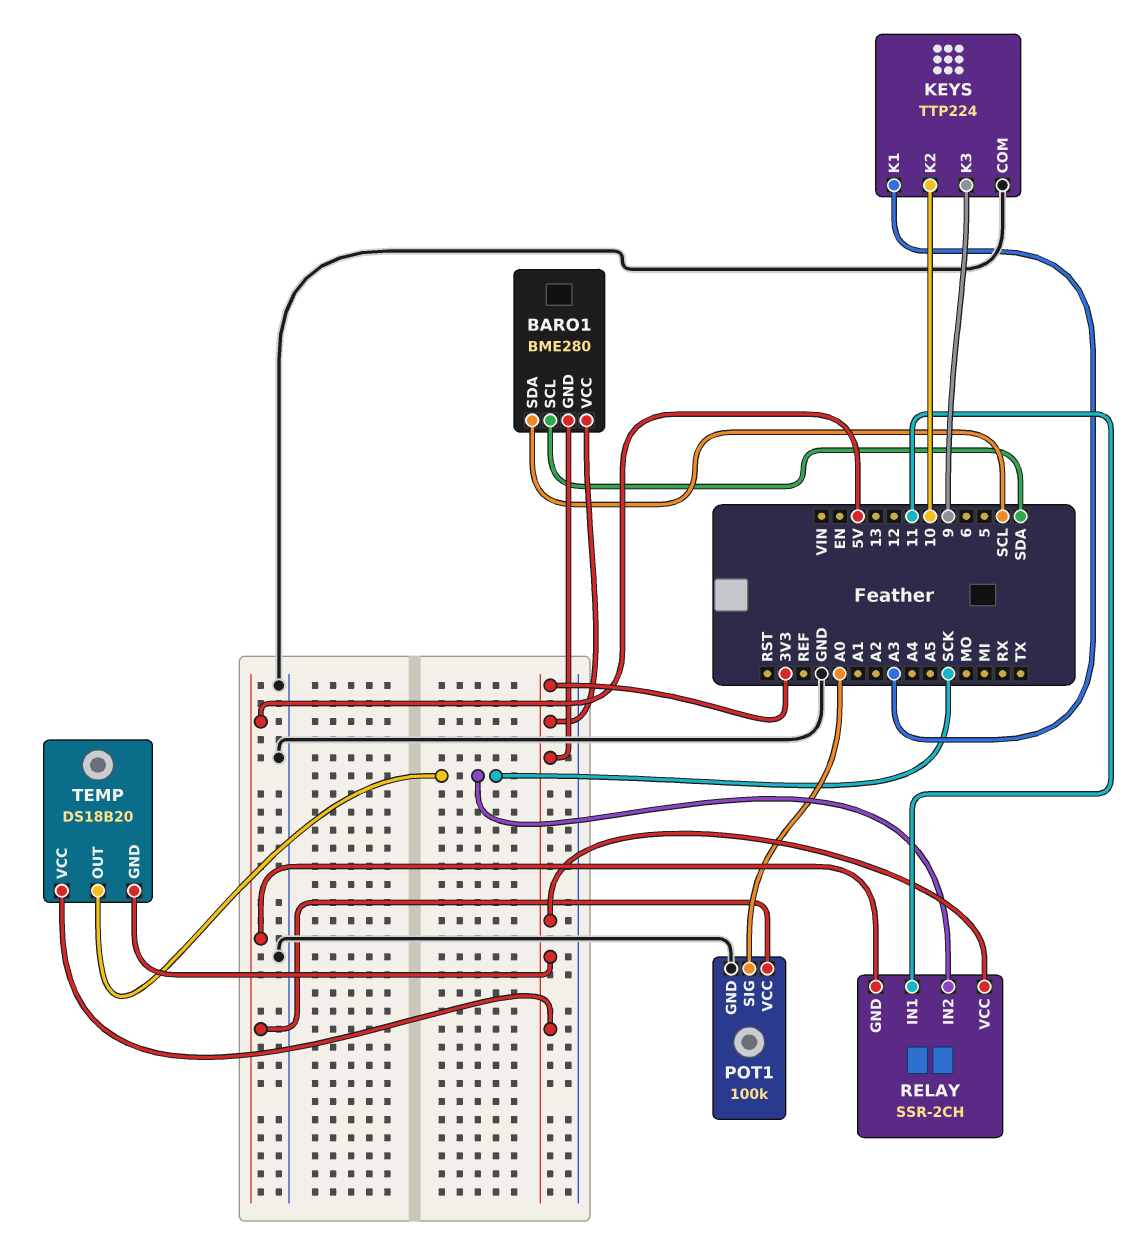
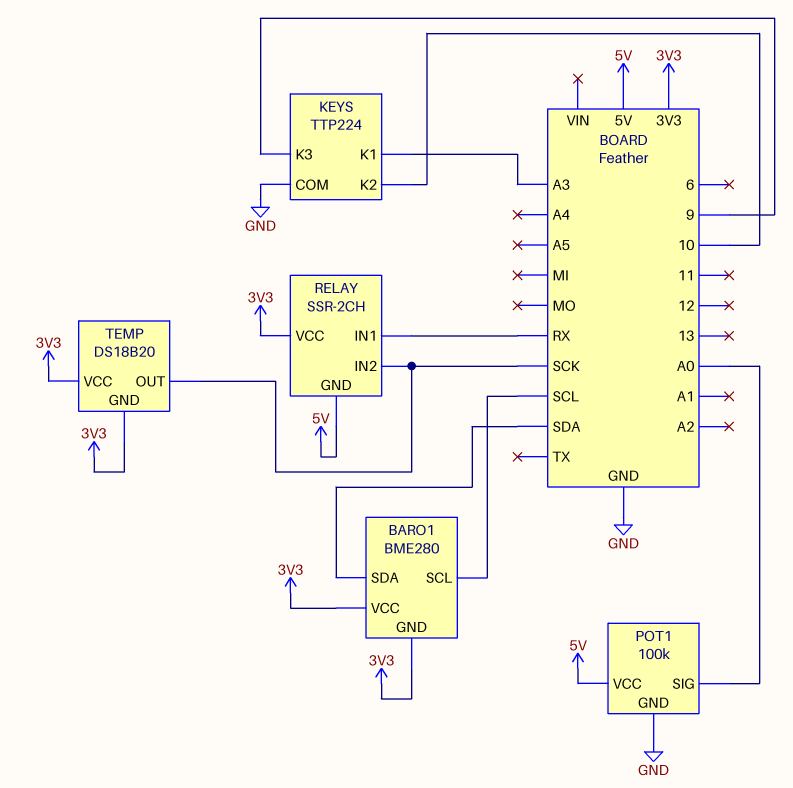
BARO1 pin SCL: SDA -> SCL
BARO1 pin SDA: SCL -> SDA
RELAY pin IN1: 11 -> RX

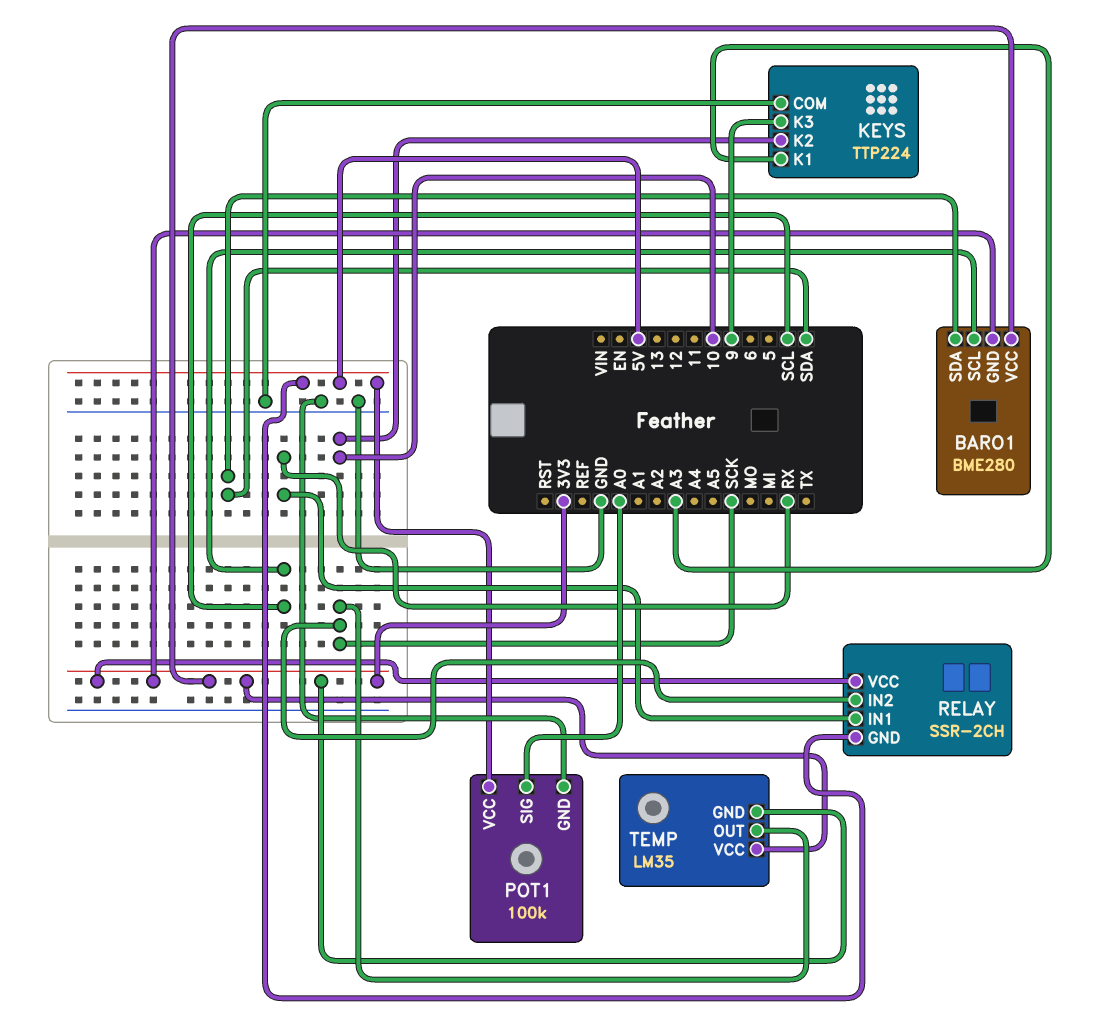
TEMP: DS18B20 -> LM35

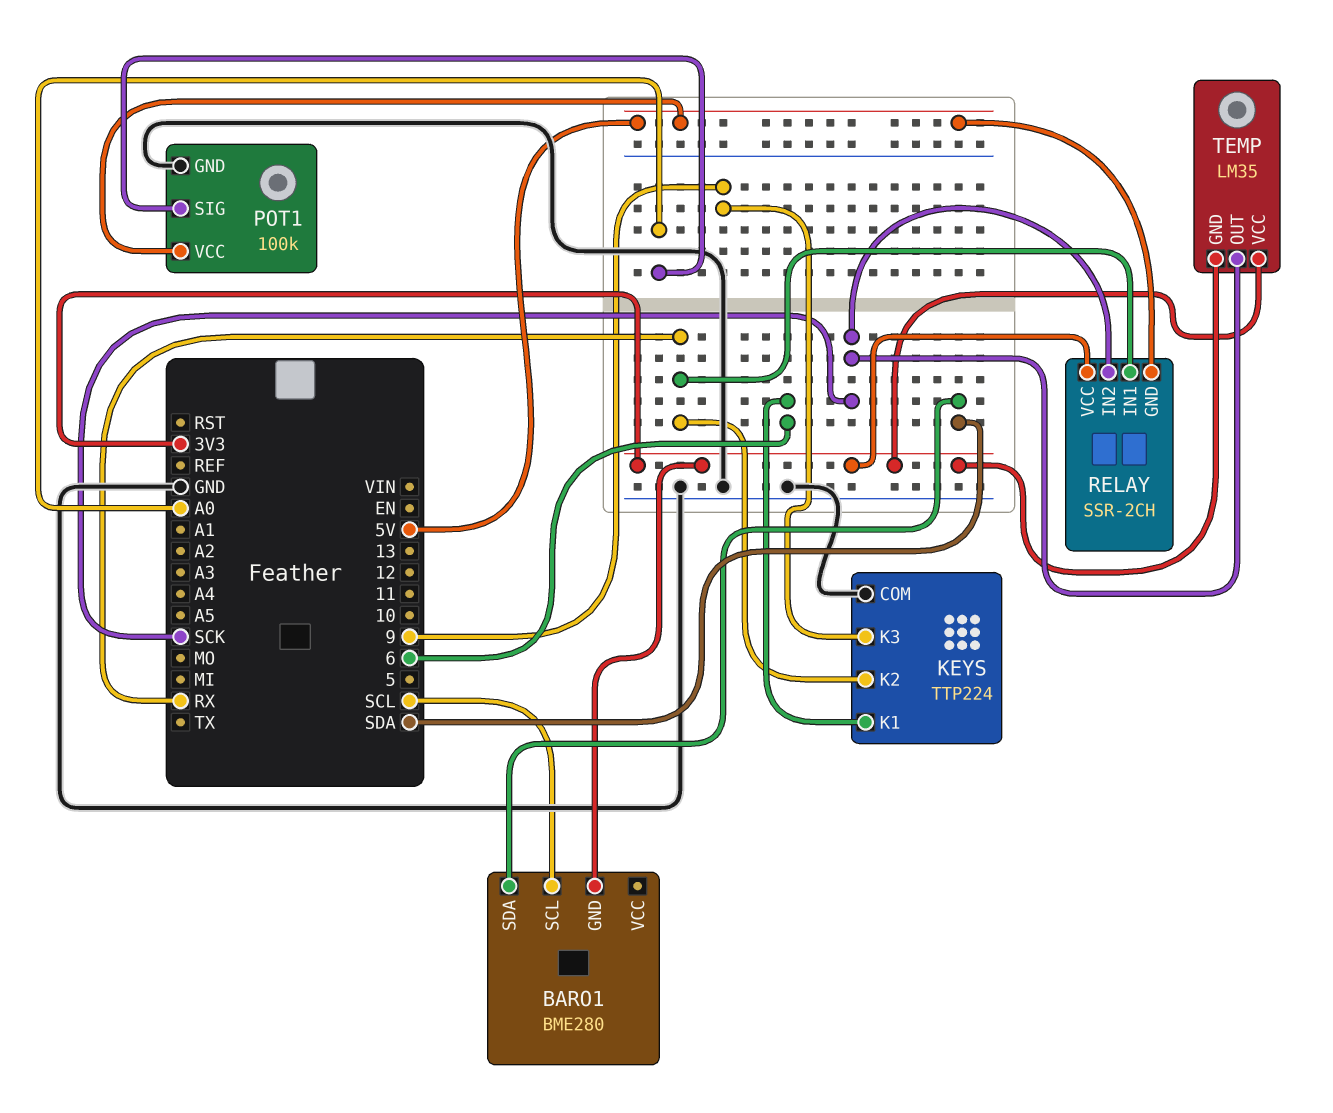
BARO1 pin VCC: 3V3 -> none
KEYS pin K1: A3 -> 6
KEYS pin K2: 10 -> RX

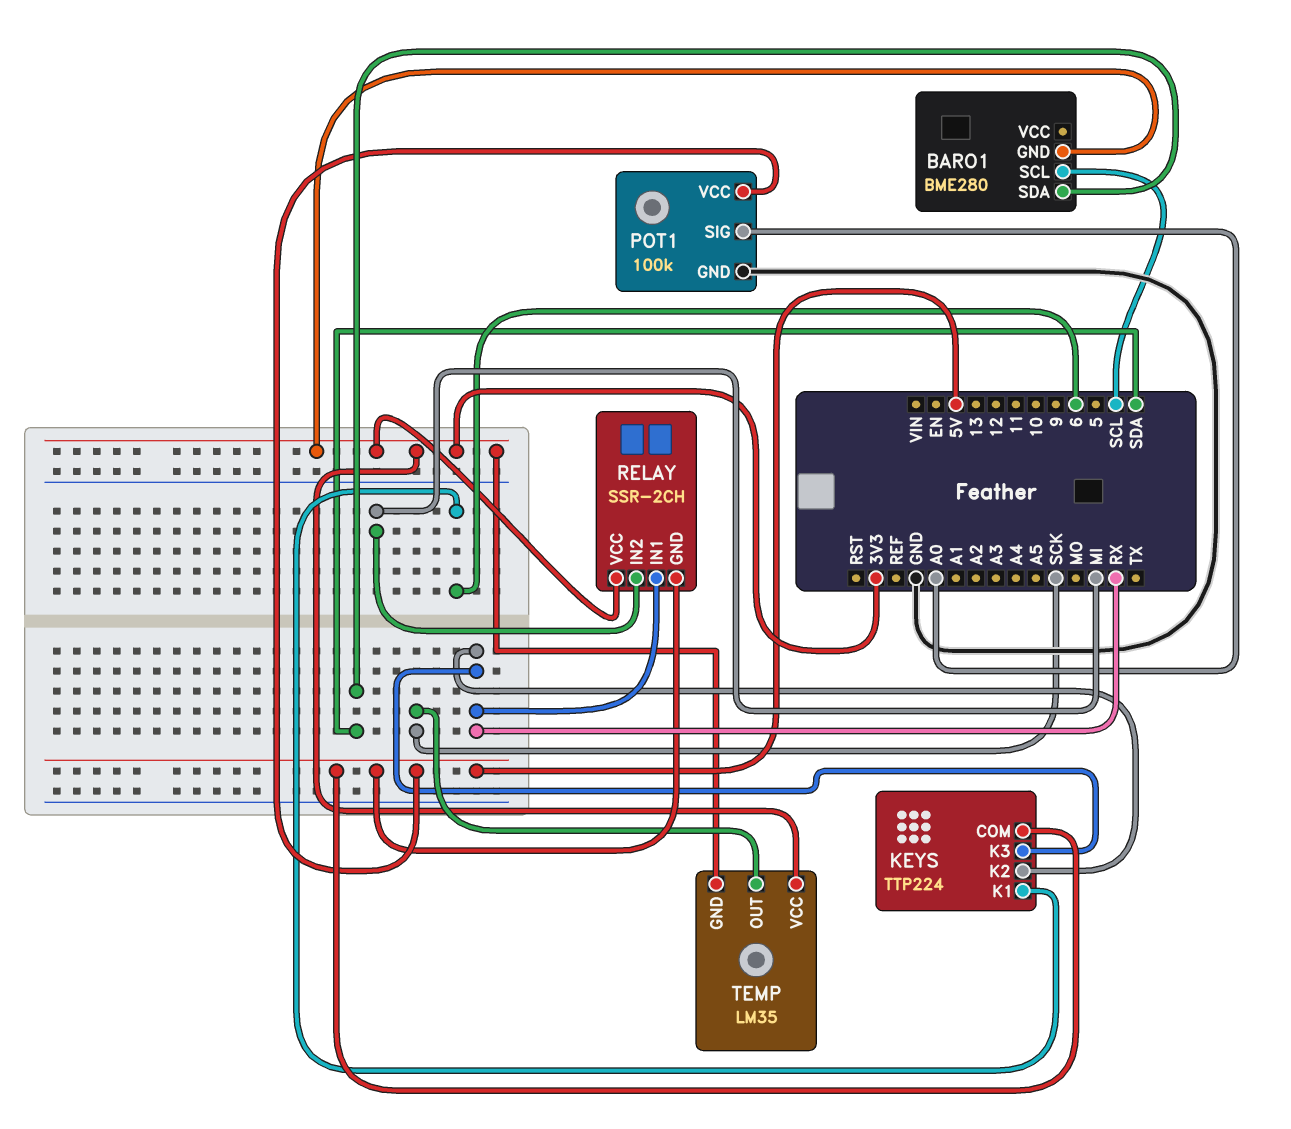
KEYS pin COM: GND -> 5V
KEYS pin K3: 9 -> RX
RELAY pin IN2: SCK -> MI

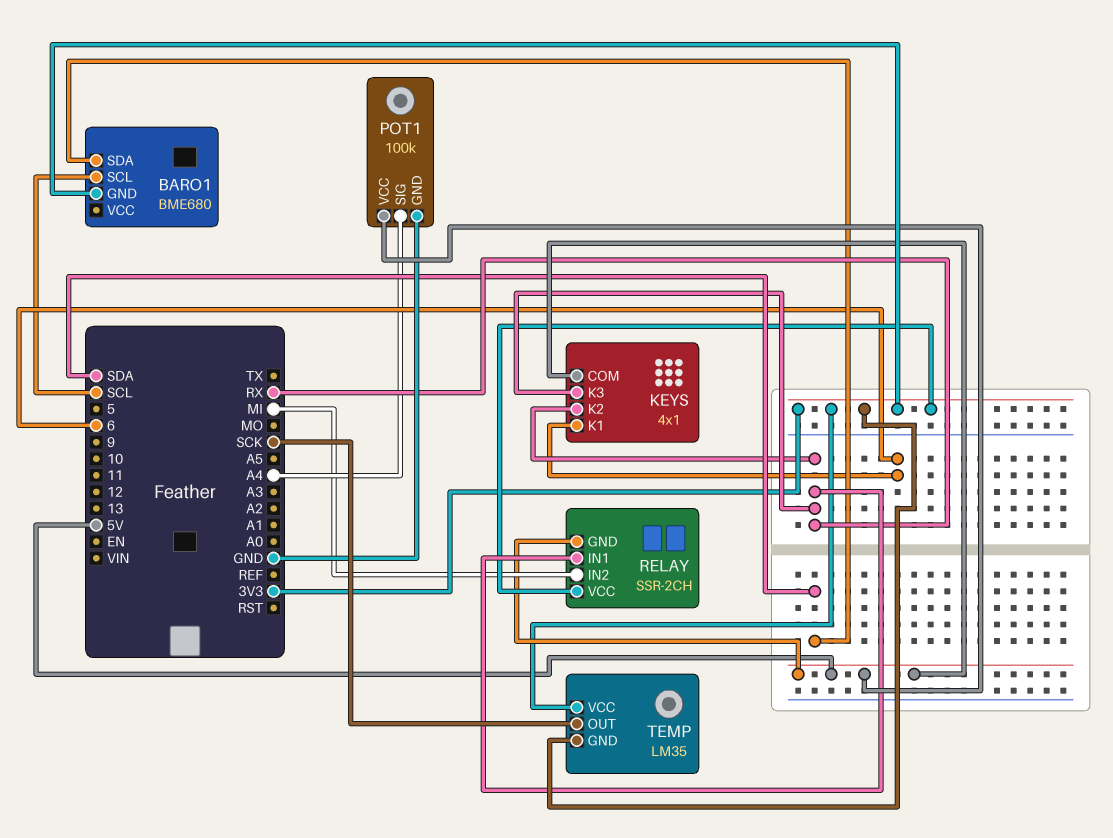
BARO1: BME280 -> BME680
KEYS: TTP224 -> 4x1
POT1 pin SIG: A0 -> A4

